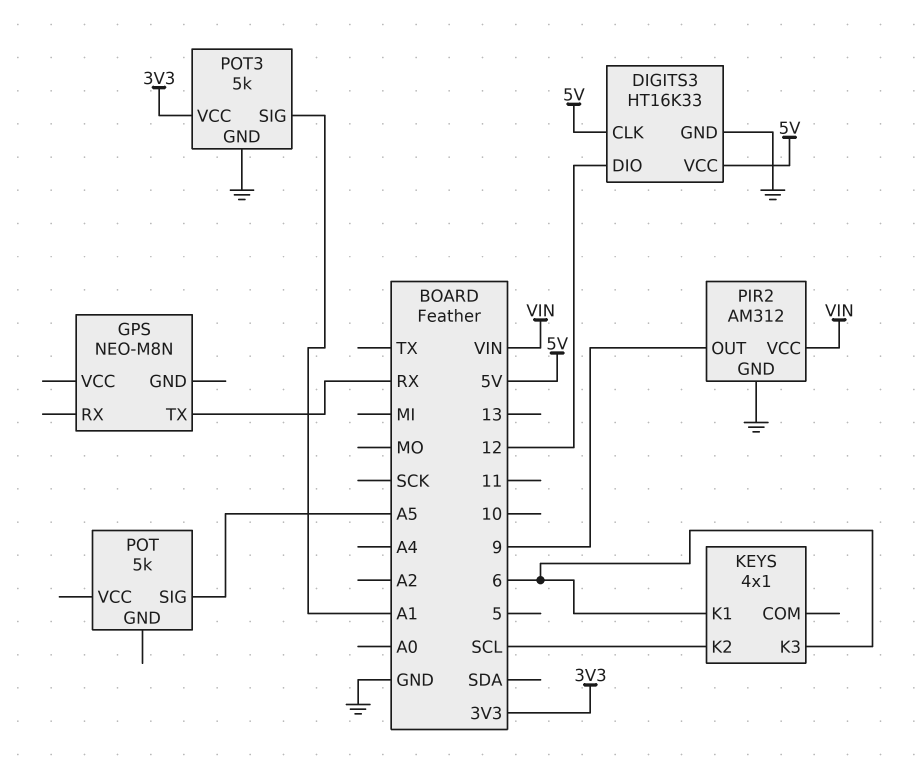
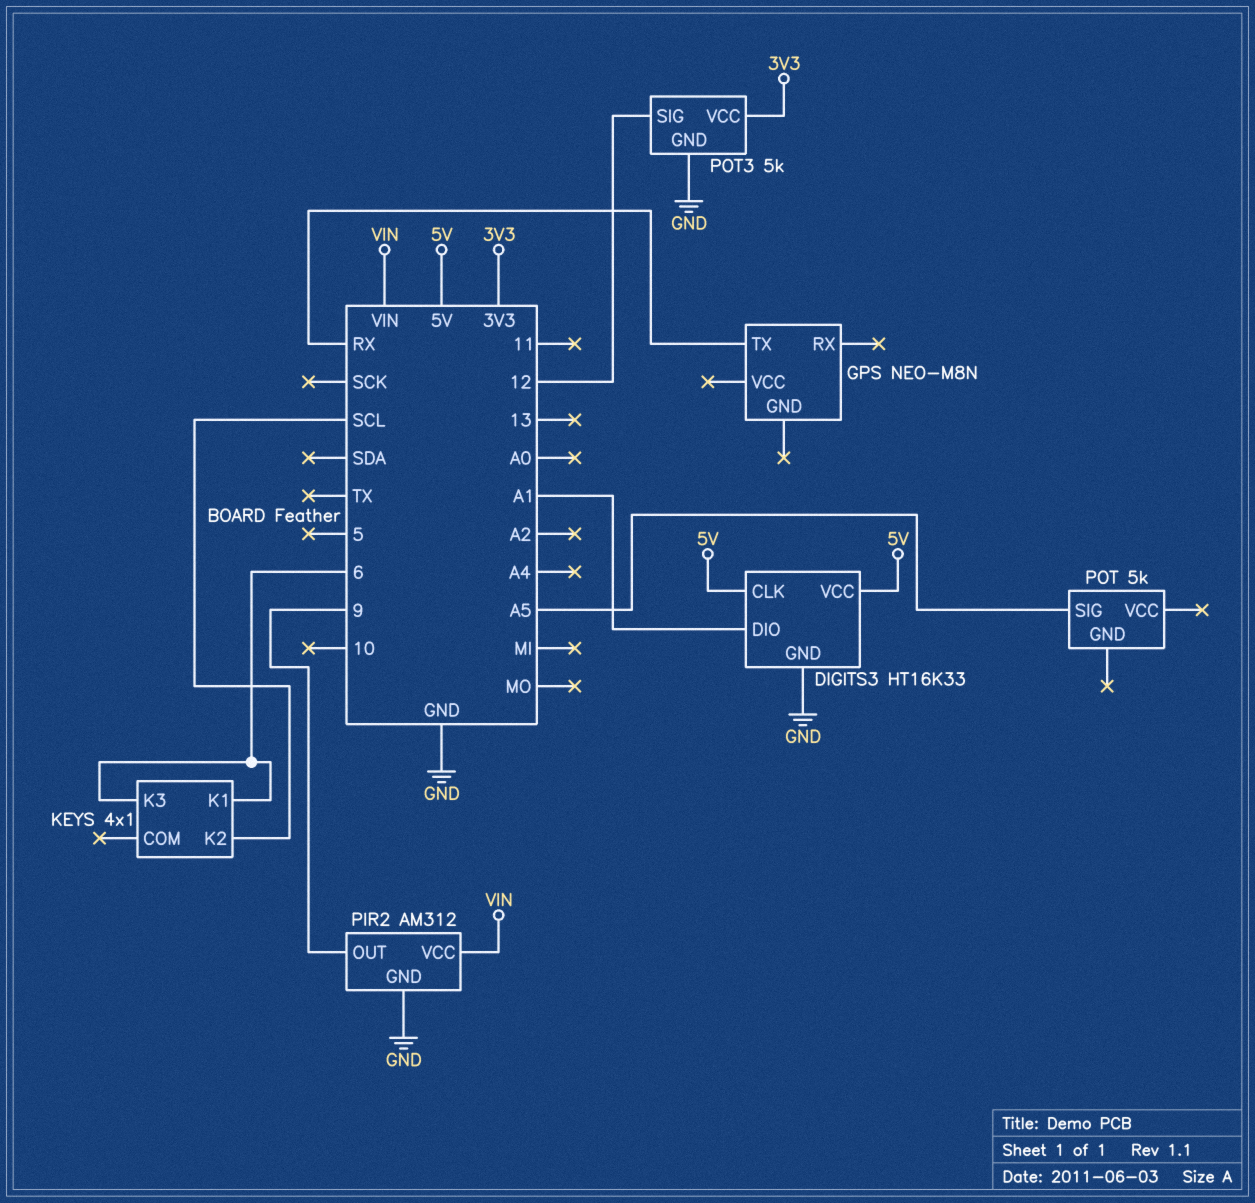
DIGITS3 pin DIO: 12 -> A1
POT3 pin SIG: A1 -> 12

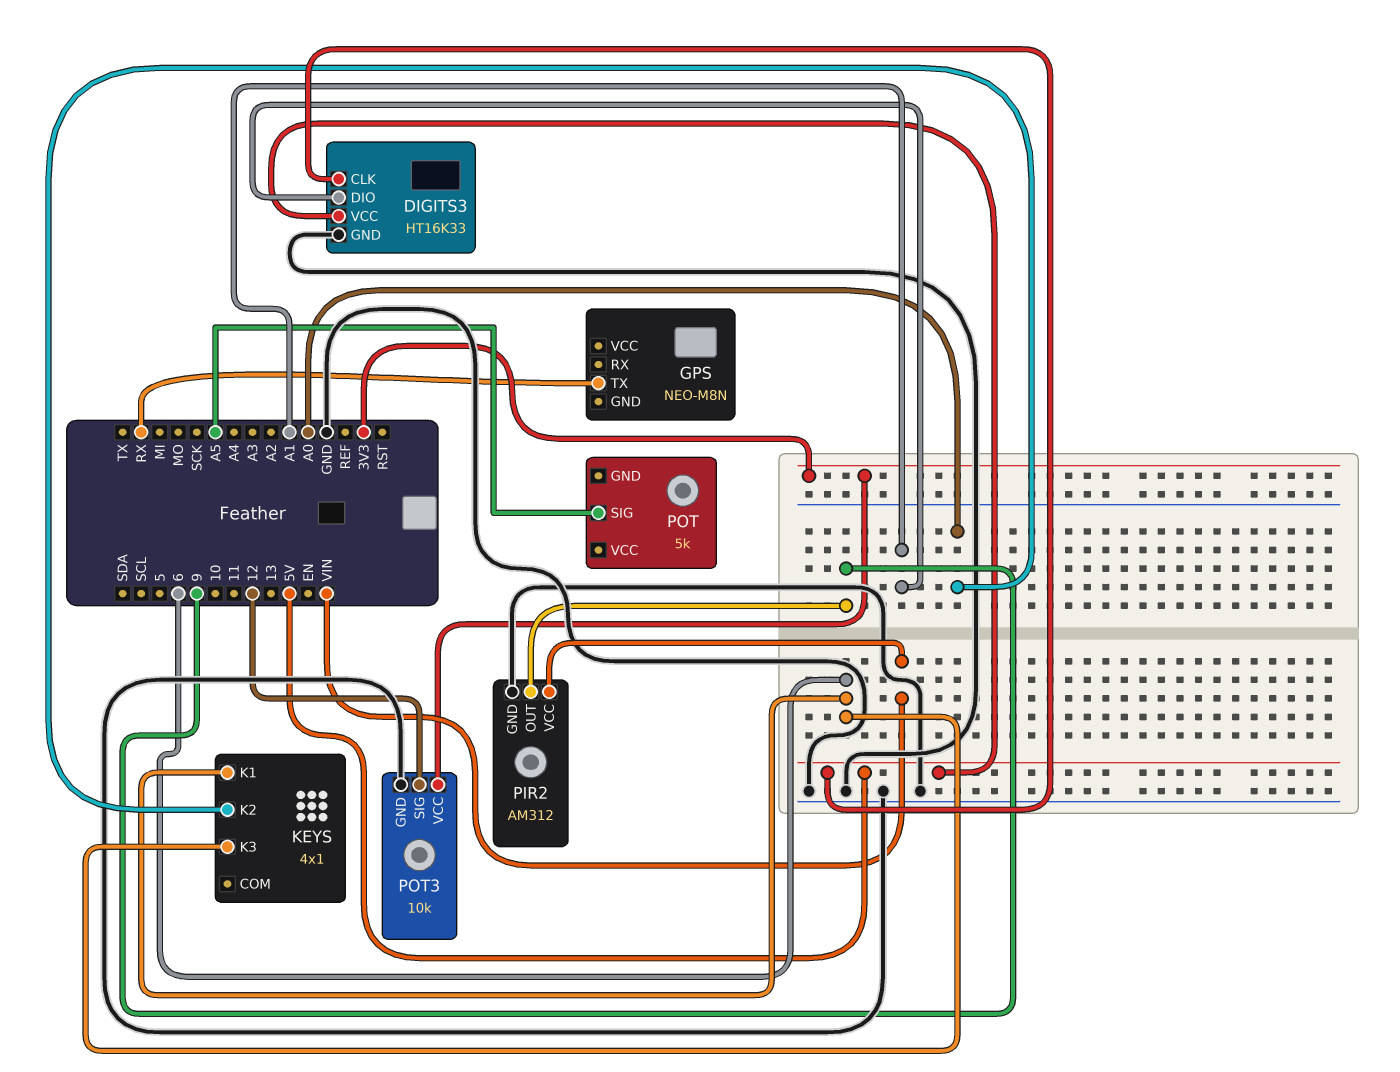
KEYS pin K2: SCL -> A0
POT3: 5k -> 10k

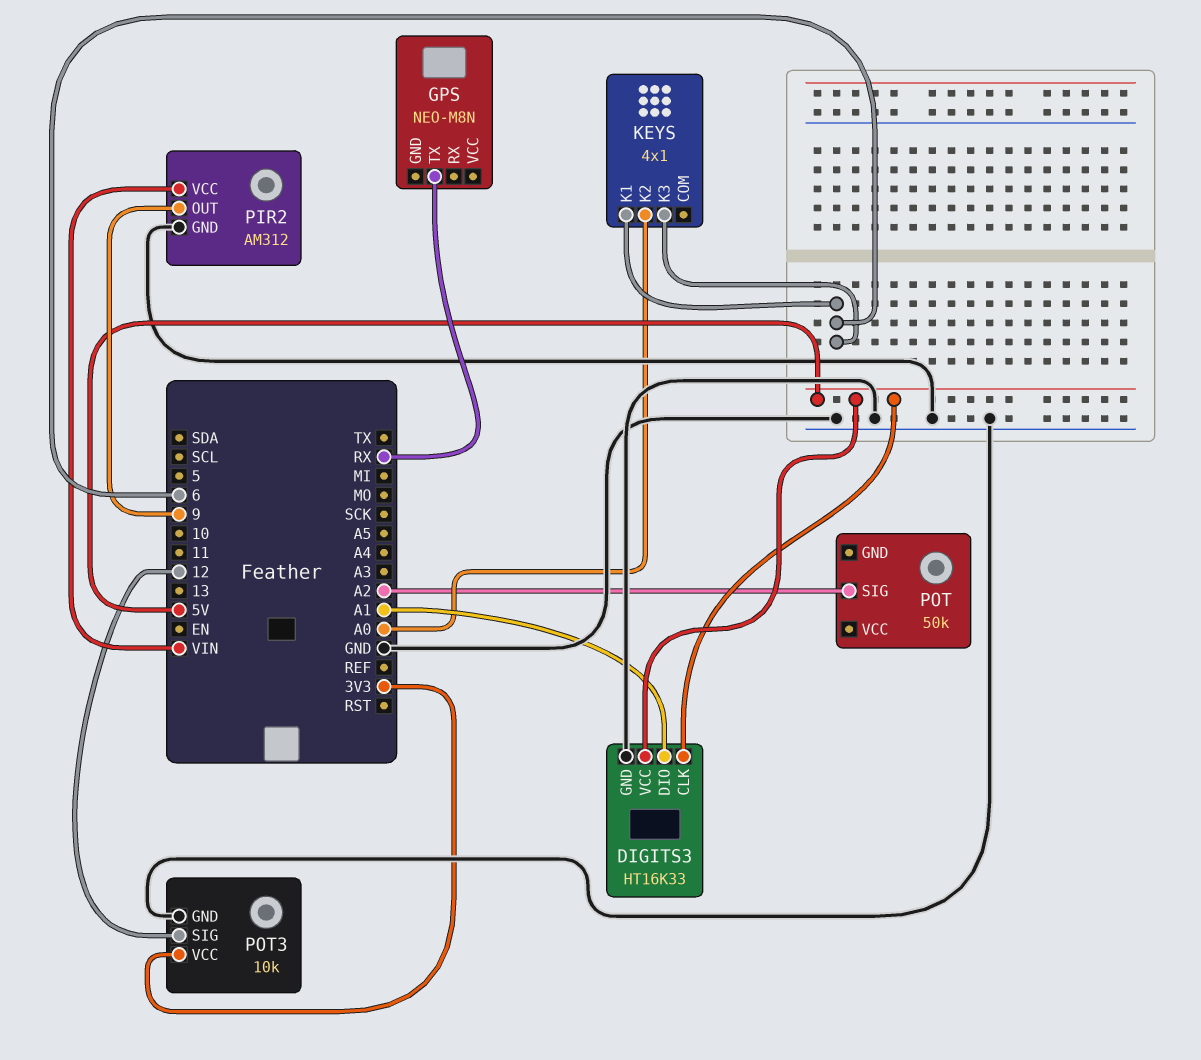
POT: 5k -> 50k
POT pin SIG: A5 -> A2

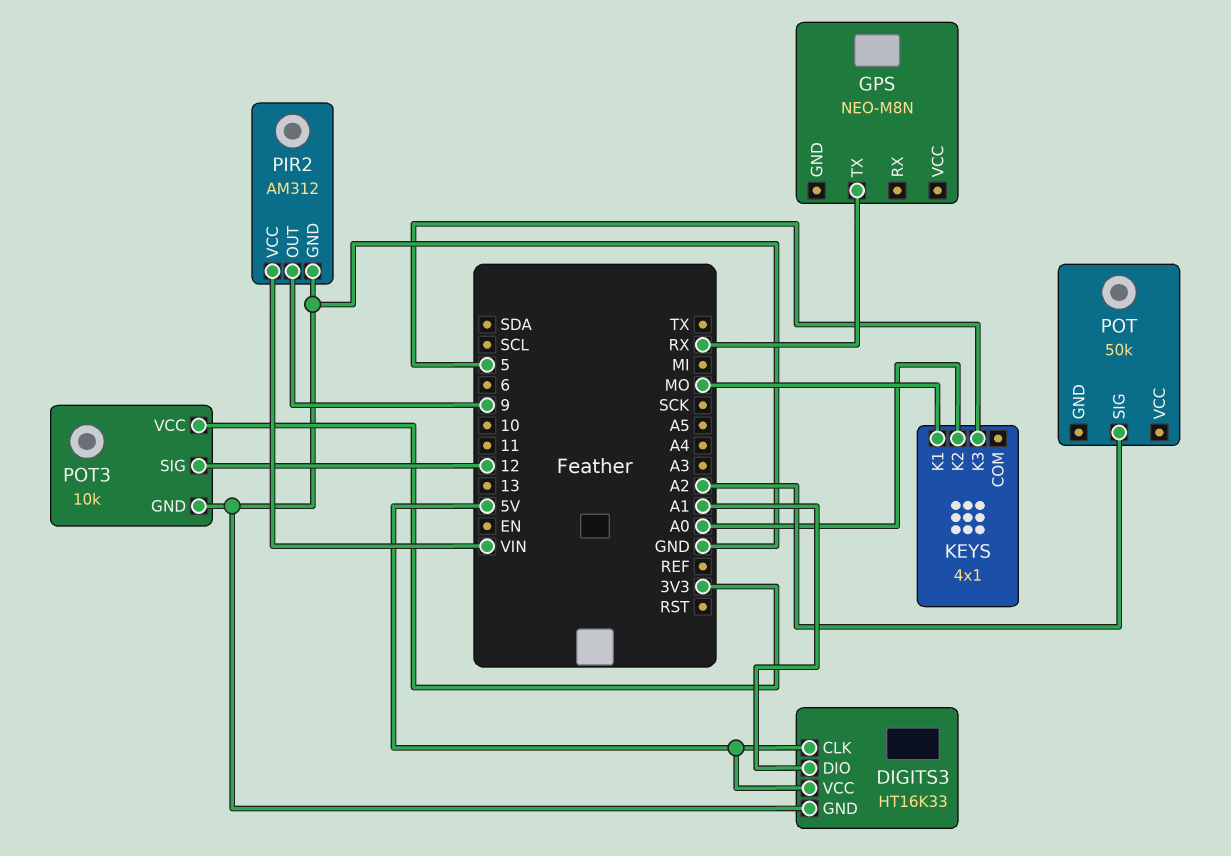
KEYS pin K1: 6 -> MO
KEYS pin K3: 6 -> 5

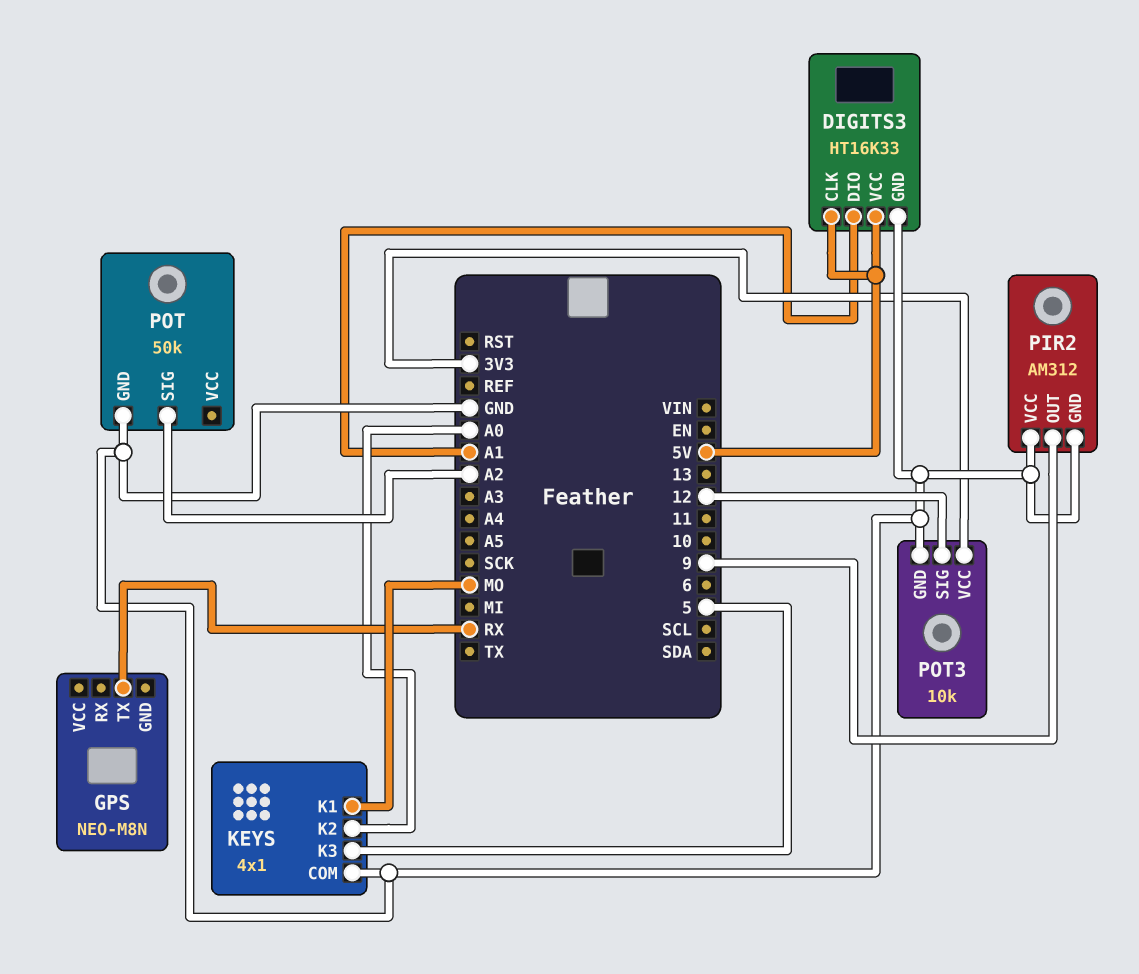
KEYS pin COM: none -> GND
PIR2 pin VCC: VIN -> GND
POT pin GND: none -> GND

